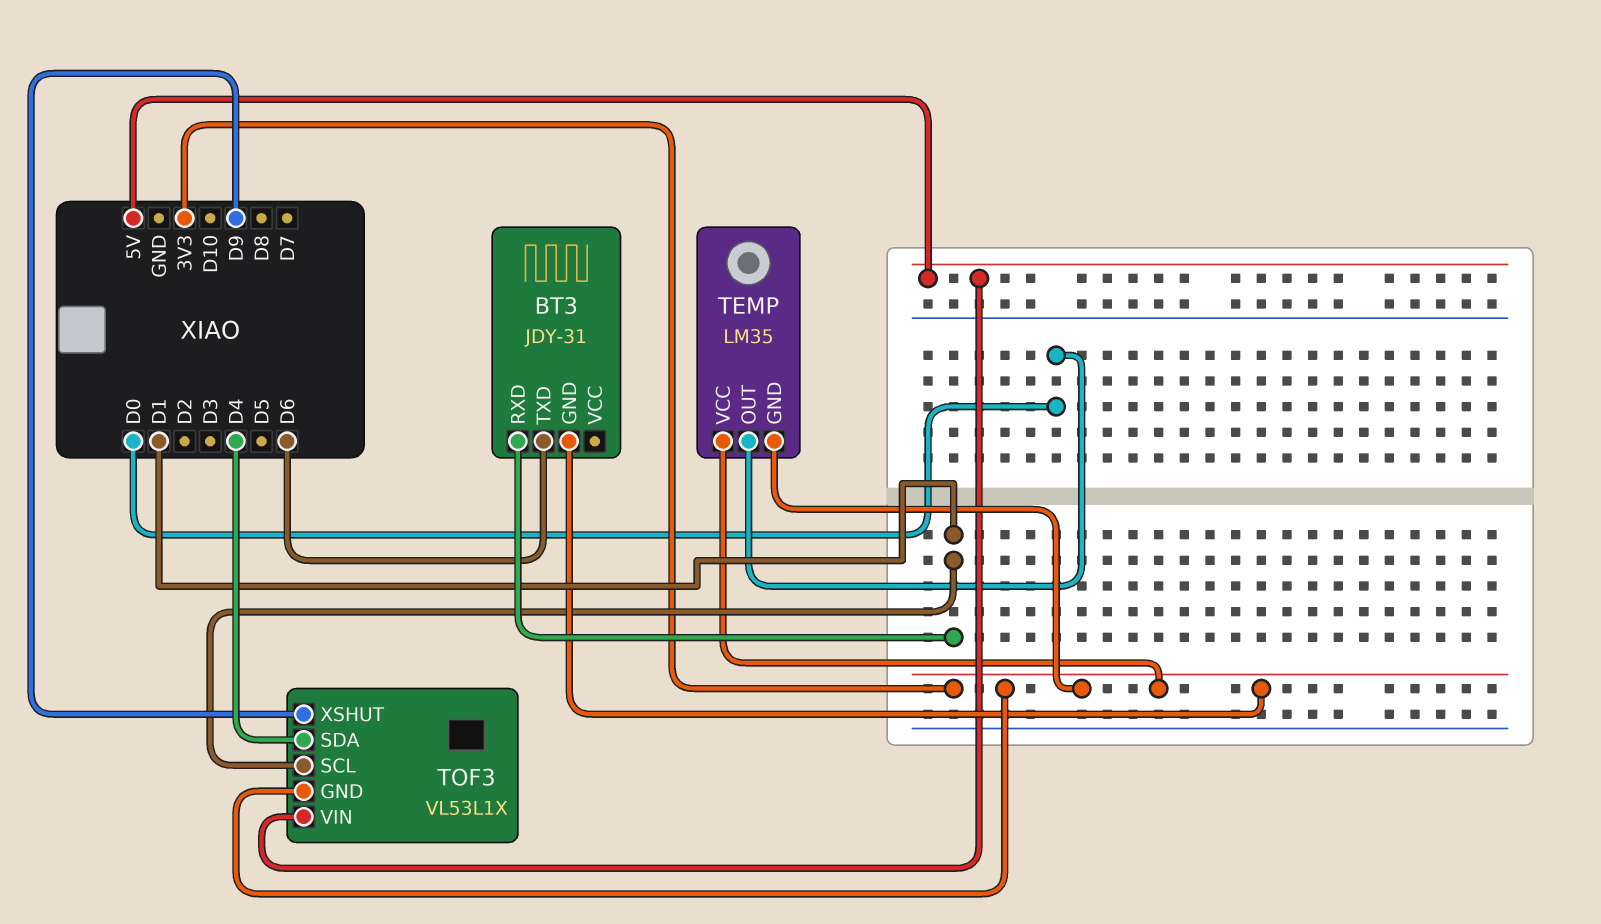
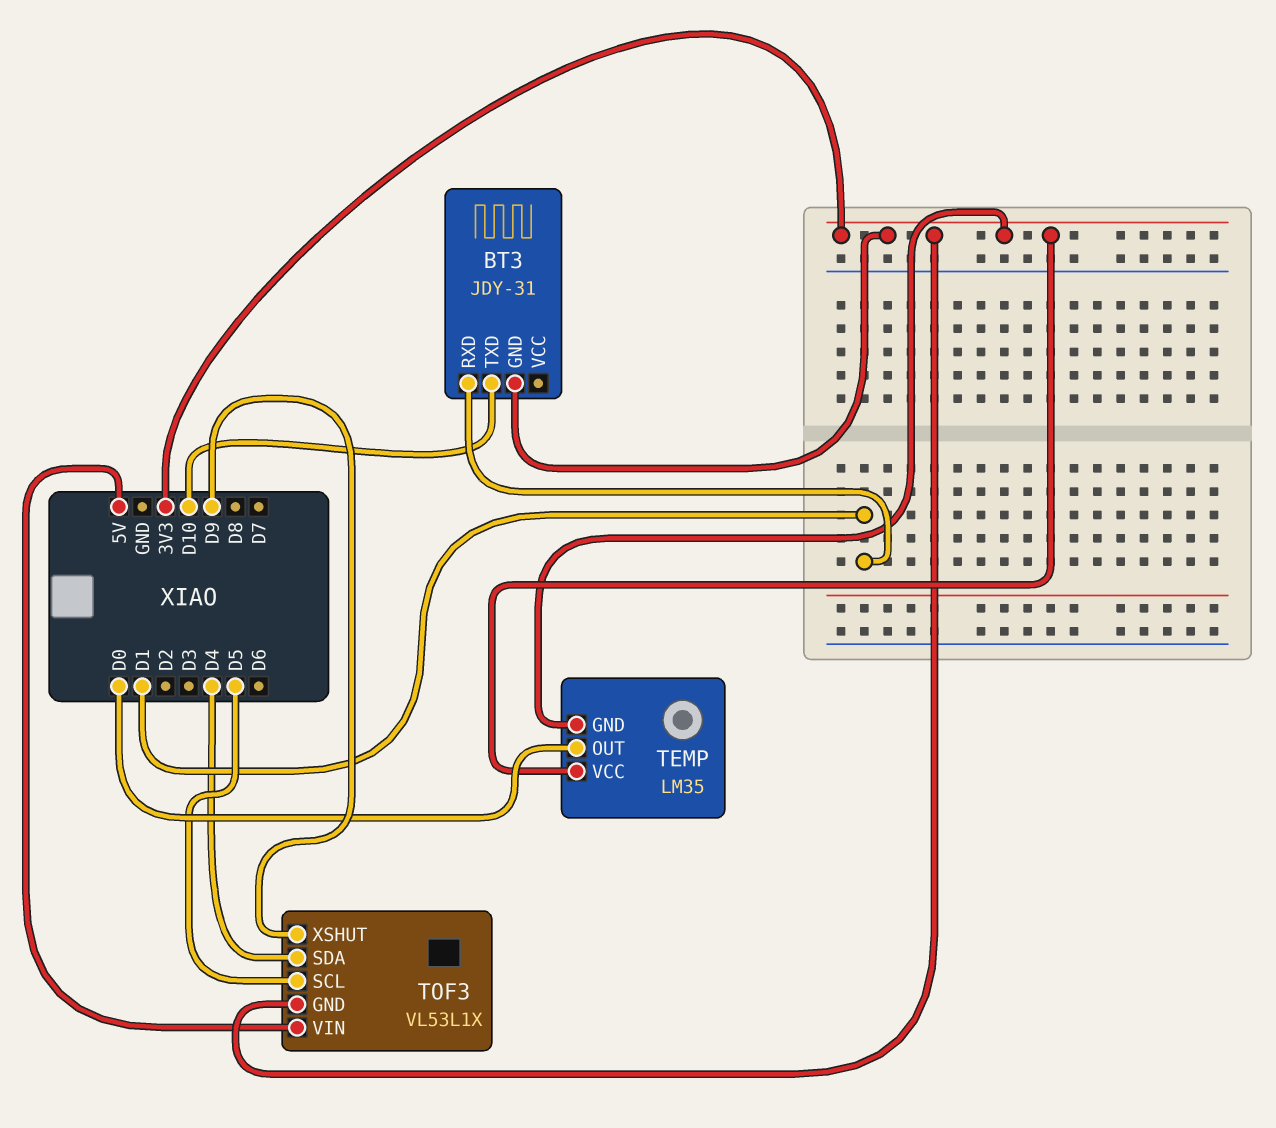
BT3 pin TXD: D6 -> D10
TOF3 pin SCL: D1 -> D5

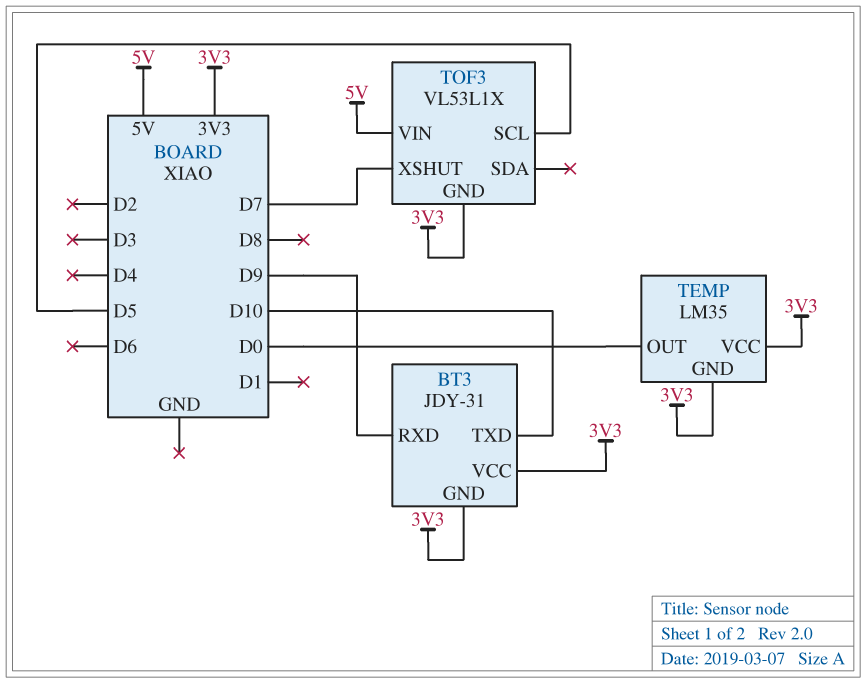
BT3 pin RXD: D1 -> D9
BT3 pin VCC: none -> 3V3
TOF3 pin SDA: D4 -> none
TOF3 pin XSHUT: D9 -> D7

